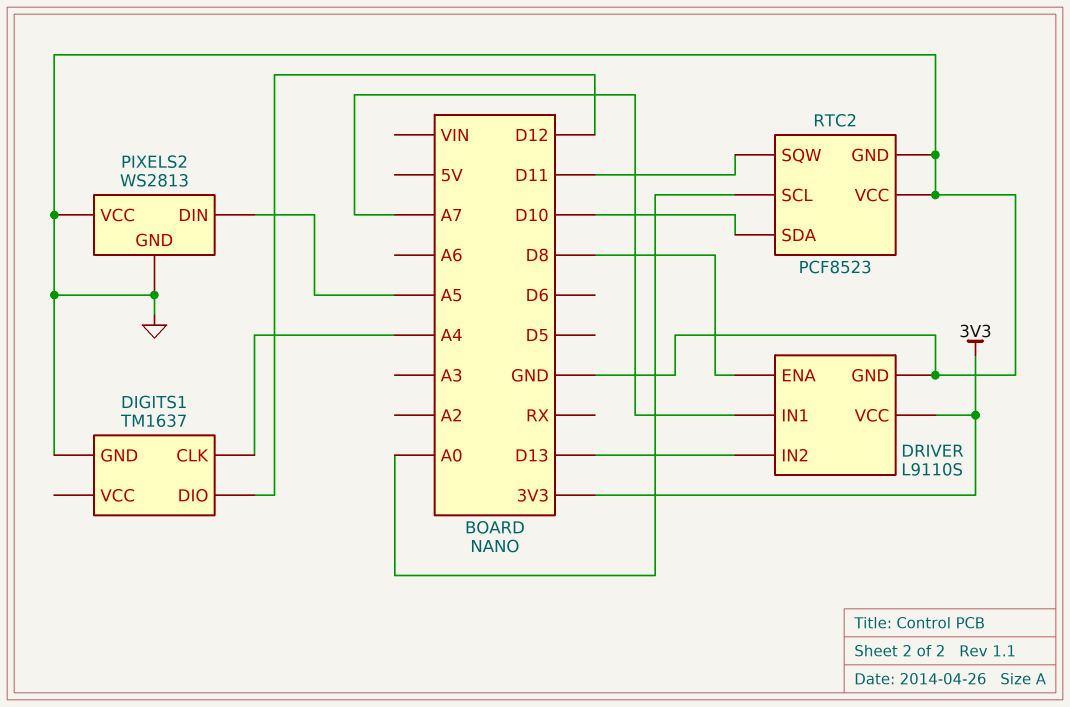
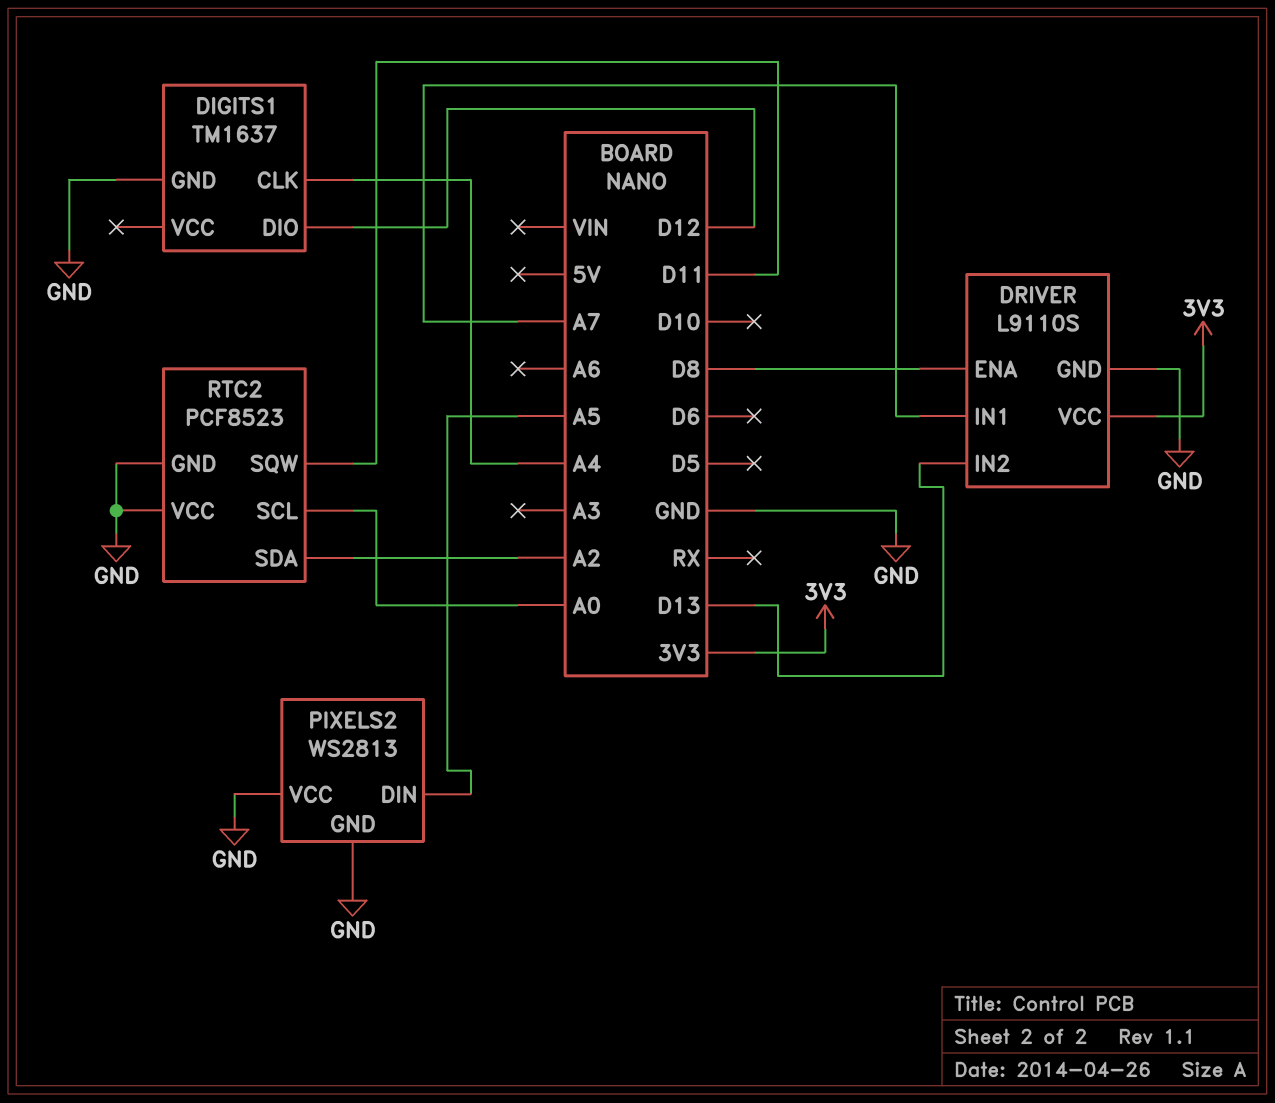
RTC2 pin SDA: D10 -> A2

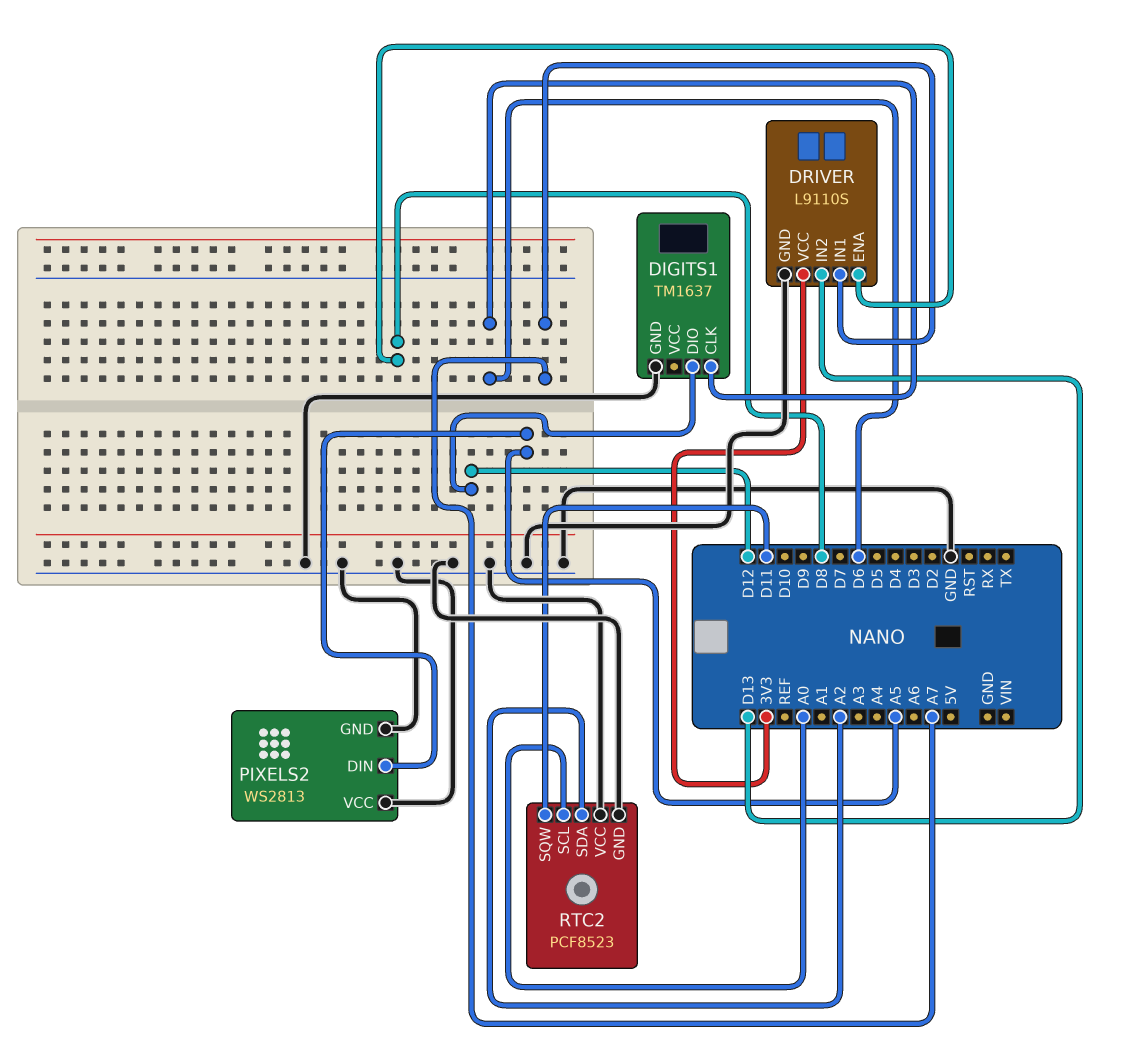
DIGITS1 pin CLK: A4 -> D6

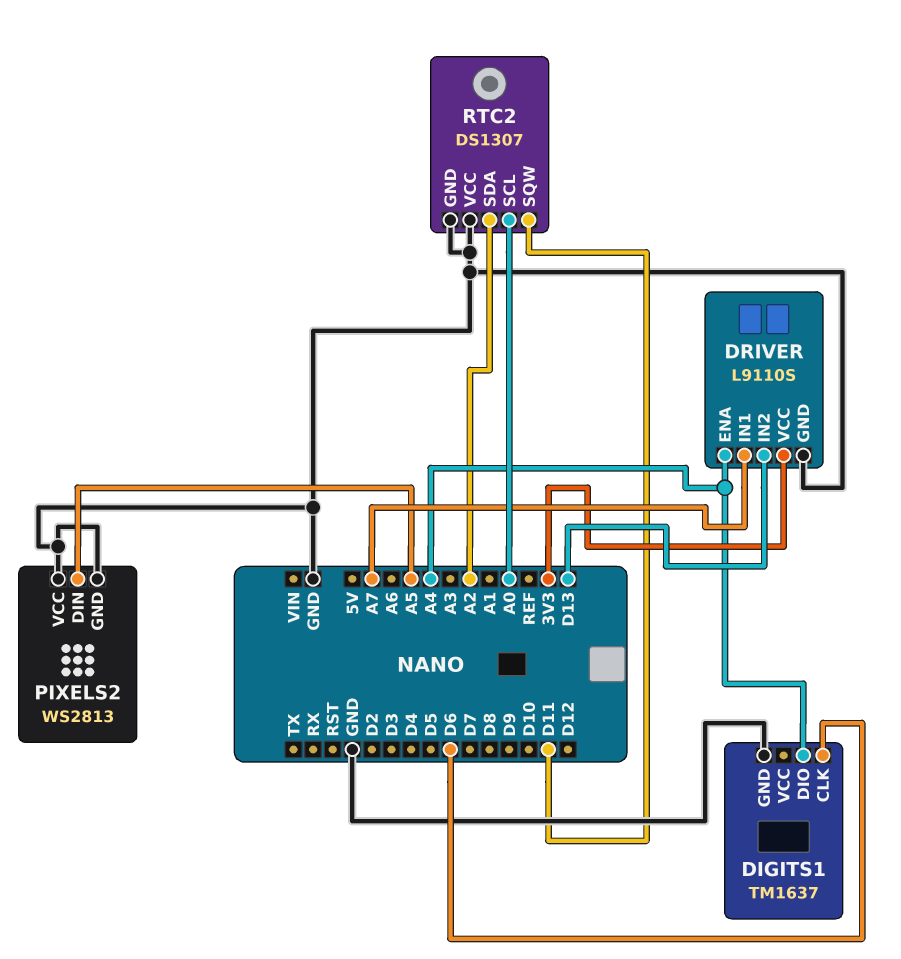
DIGITS1 pin DIO: D12 -> A4
DRIVER pin ENA: D8 -> A4
RTC2: PCF8523 -> DS1307

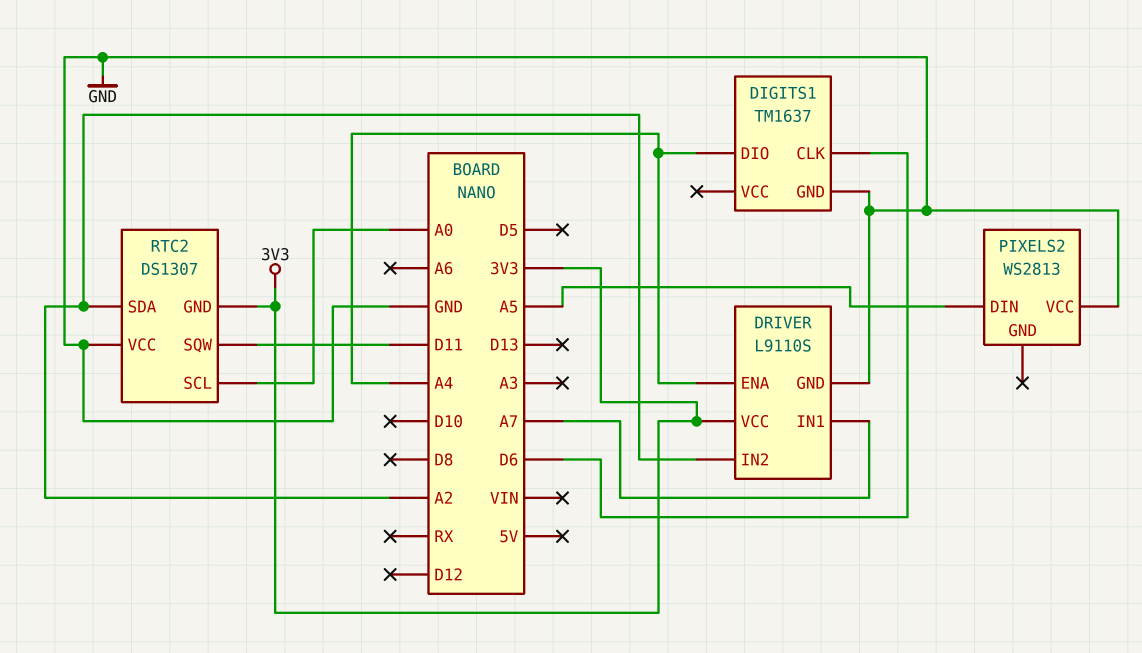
DRIVER pin IN2: D13 -> A2
PIXELS2 pin GND: GND -> none
RTC2 pin GND: GND -> 3V3

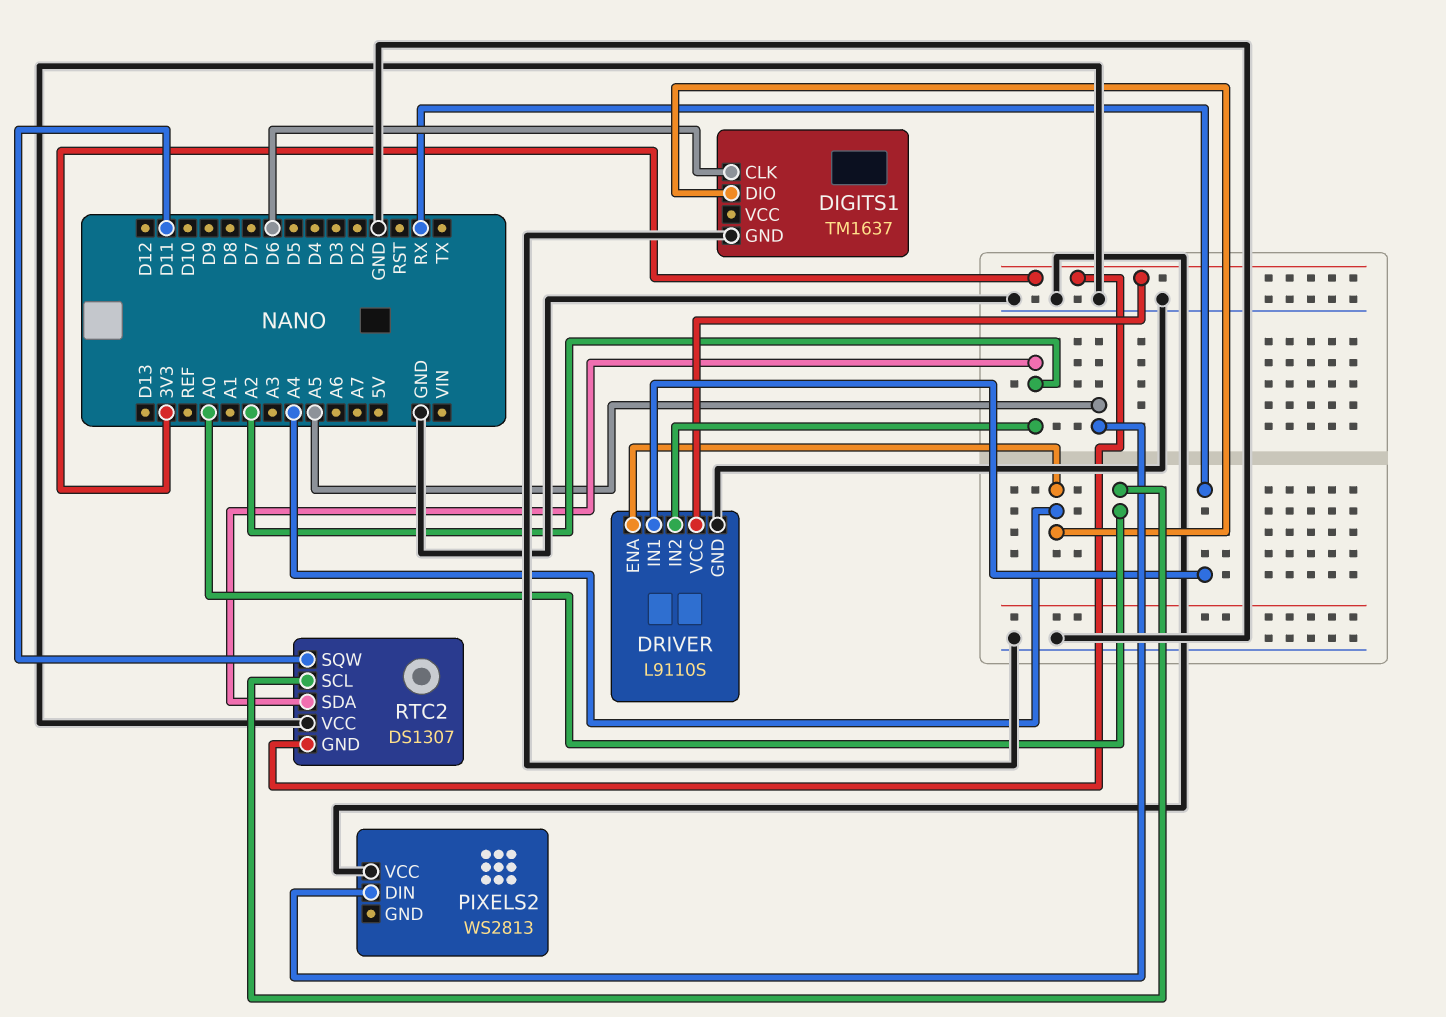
DRIVER pin IN1: A7 -> RX

